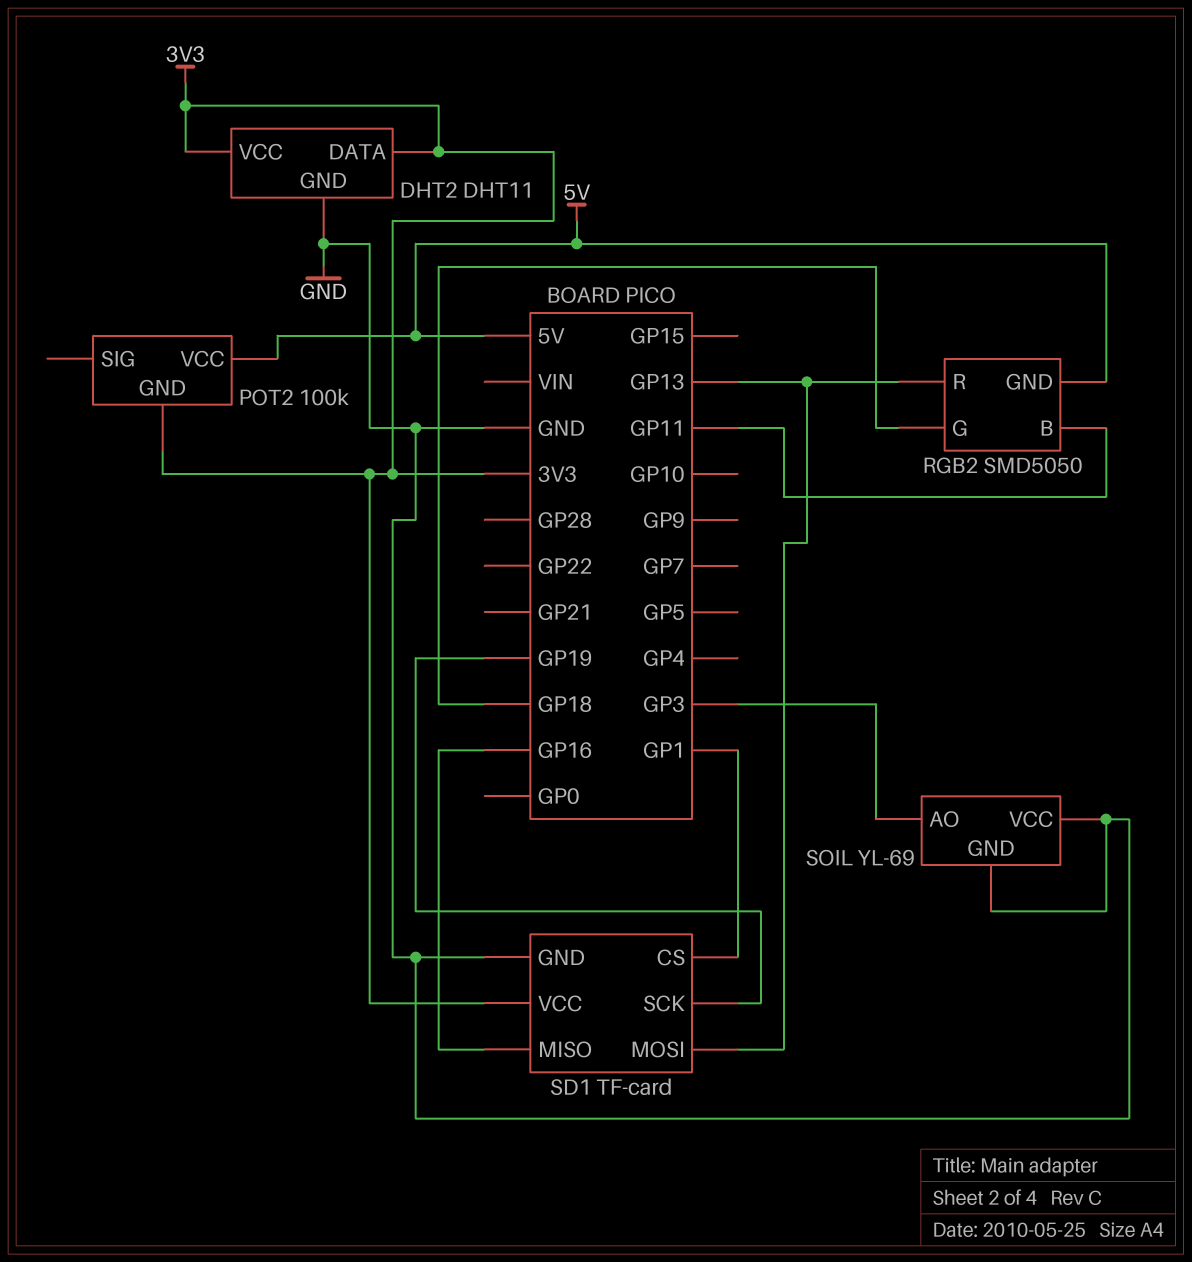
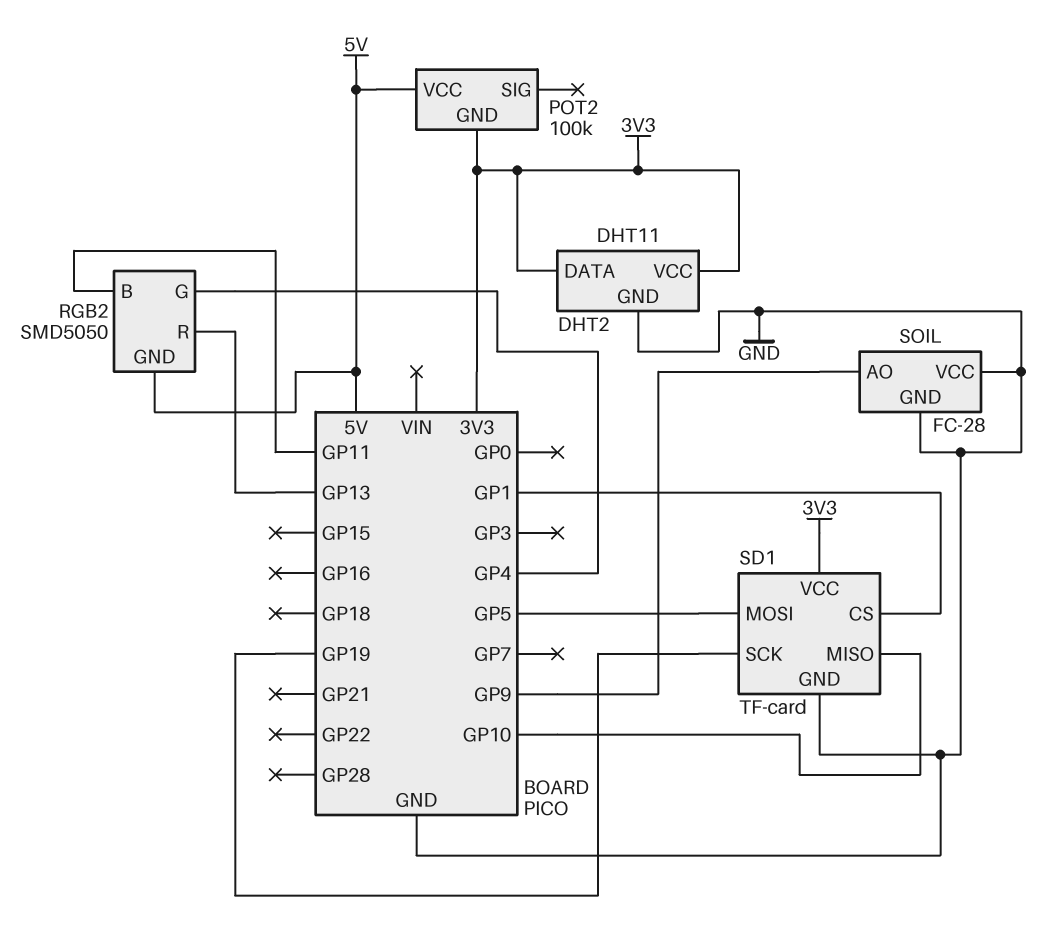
RGB2 pin G: GP18 -> GP4
SD1 pin MISO: GP16 -> GP10
SD1 pin MOSI: GP13 -> GP5
SOIL: YL-69 -> FC-28
SOIL pin AO: GP3 -> GP9

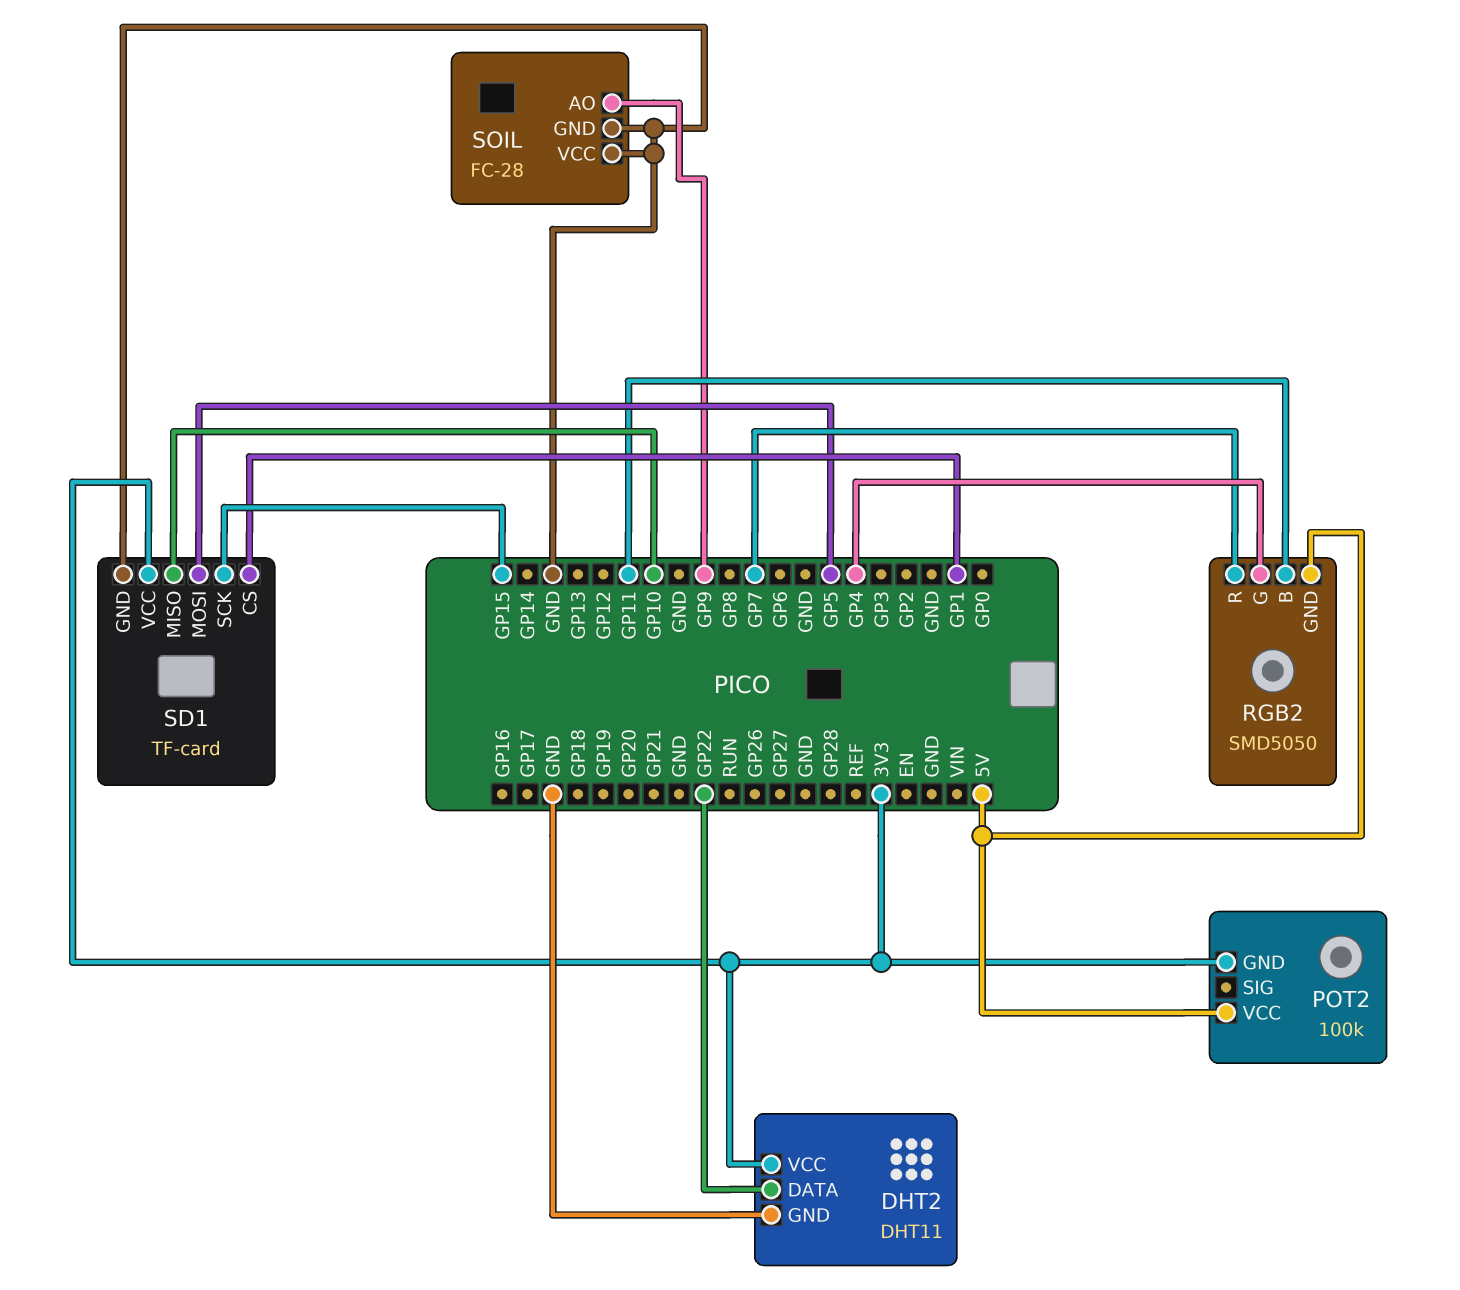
DHT2 pin DATA: 3V3 -> GP22
RGB2 pin R: GP13 -> GP7
SD1 pin SCK: GP19 -> GP15

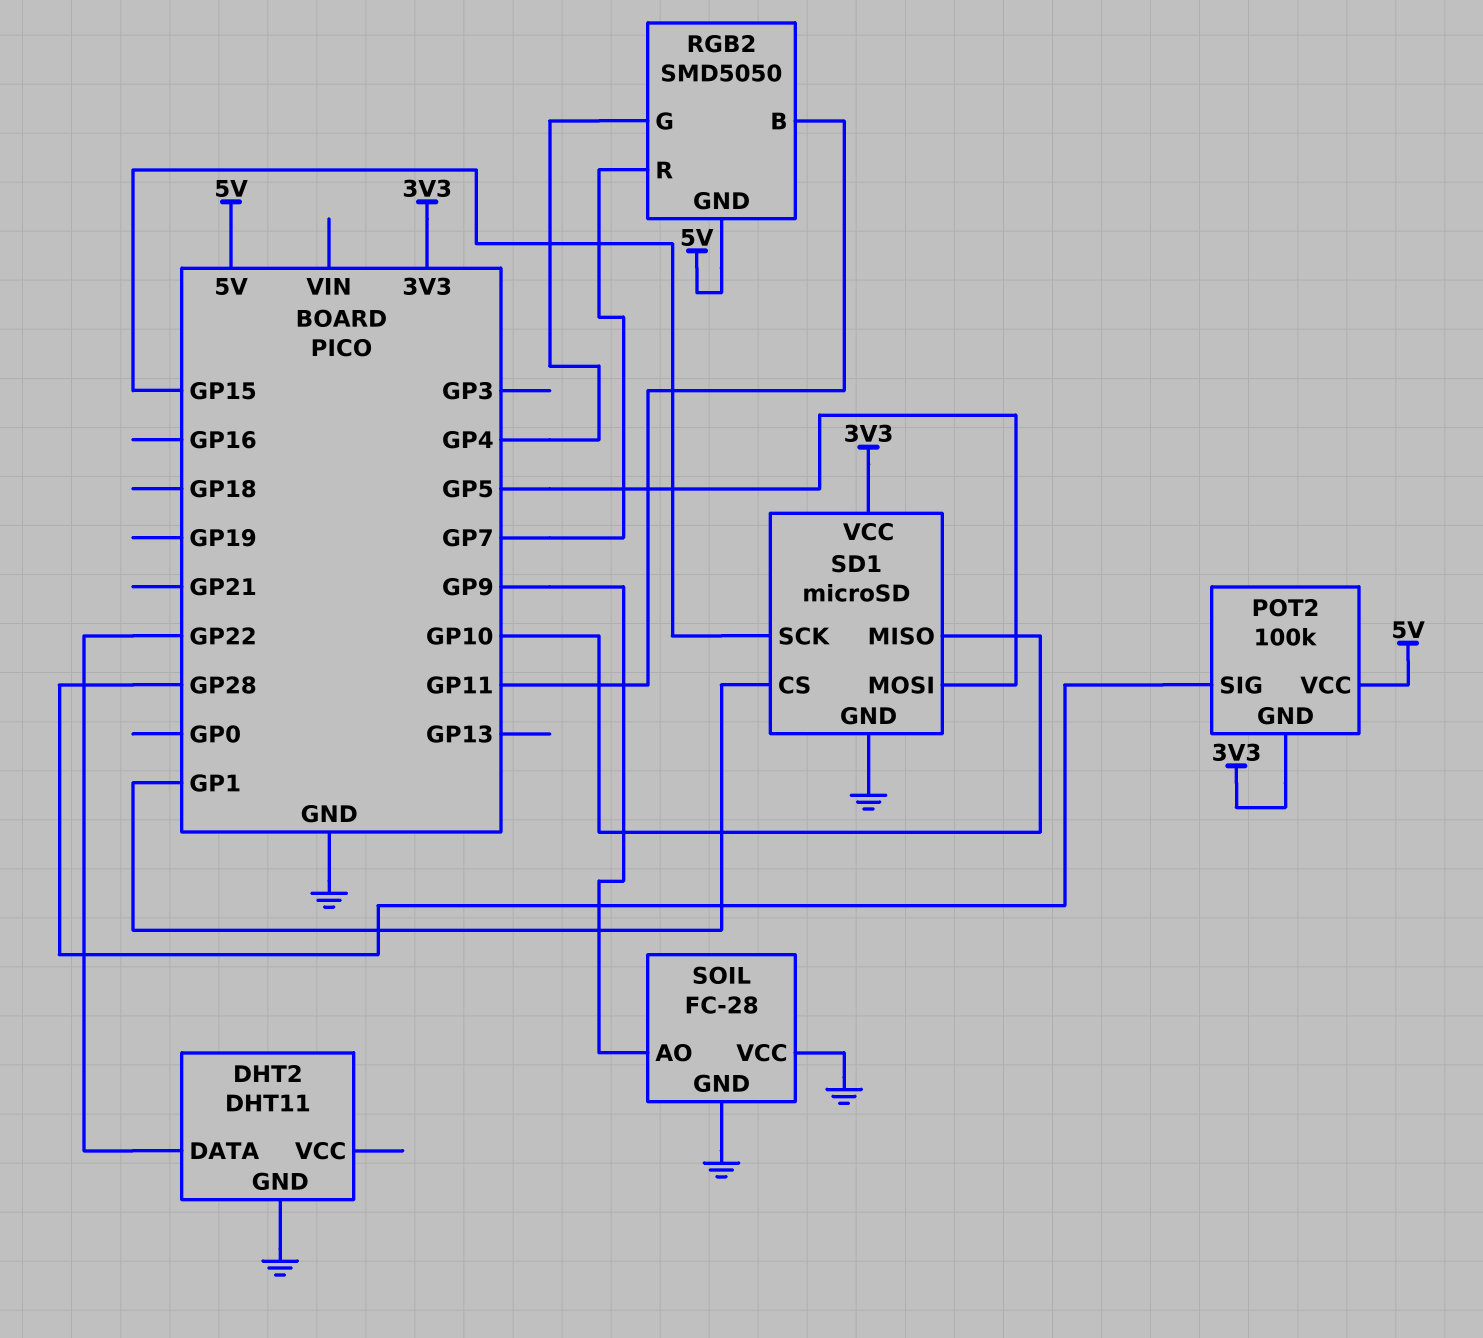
DHT2 pin VCC: 3V3 -> none
POT2 pin SIG: none -> GP28
SD1: TF-card -> microSD

